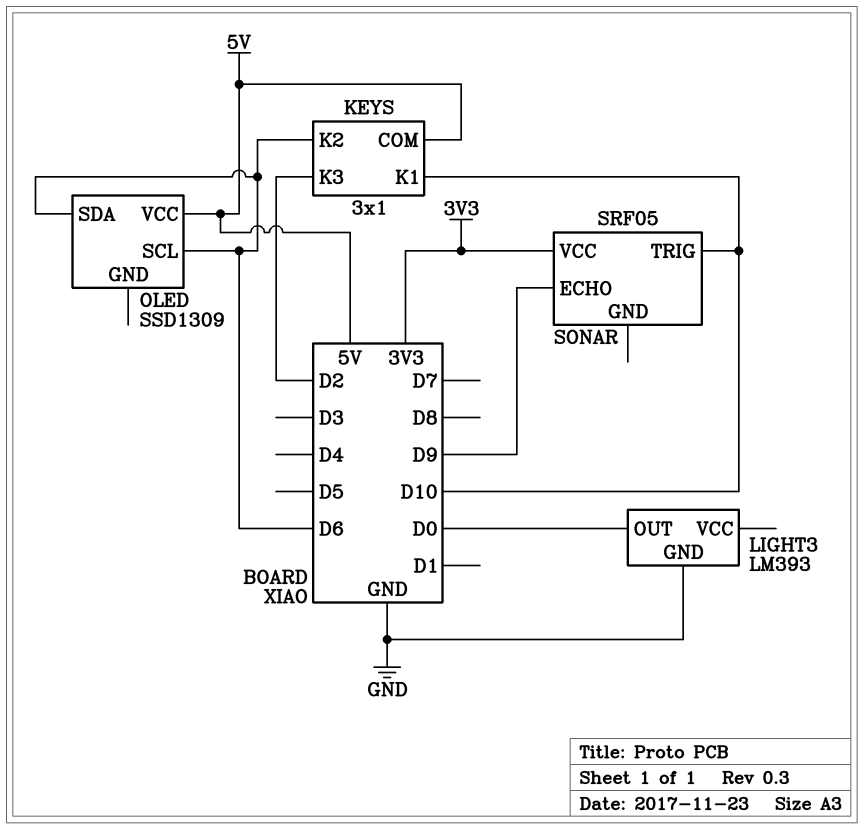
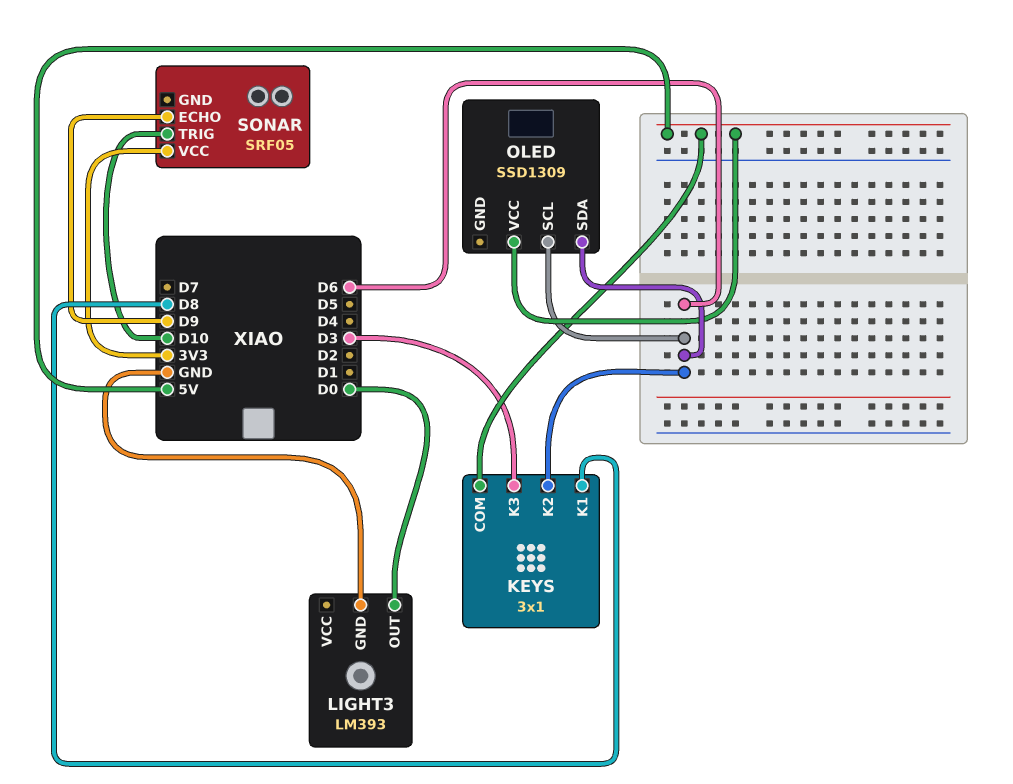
KEYS pin K1: D10 -> D8
KEYS pin K3: D2 -> D3

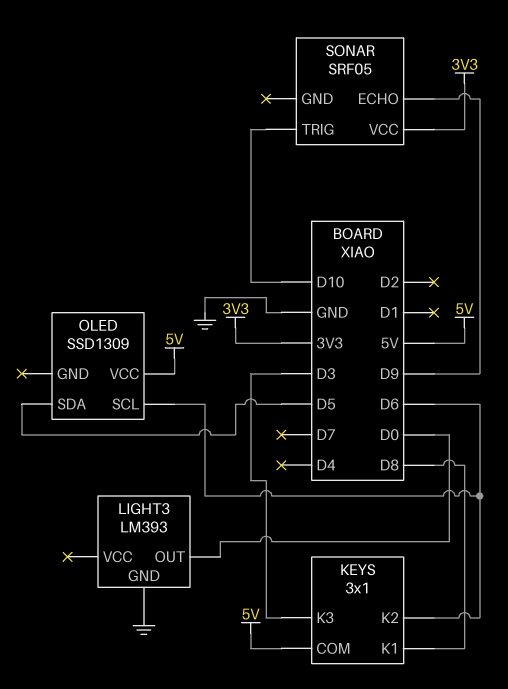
OLED pin SDA: D6 -> D5

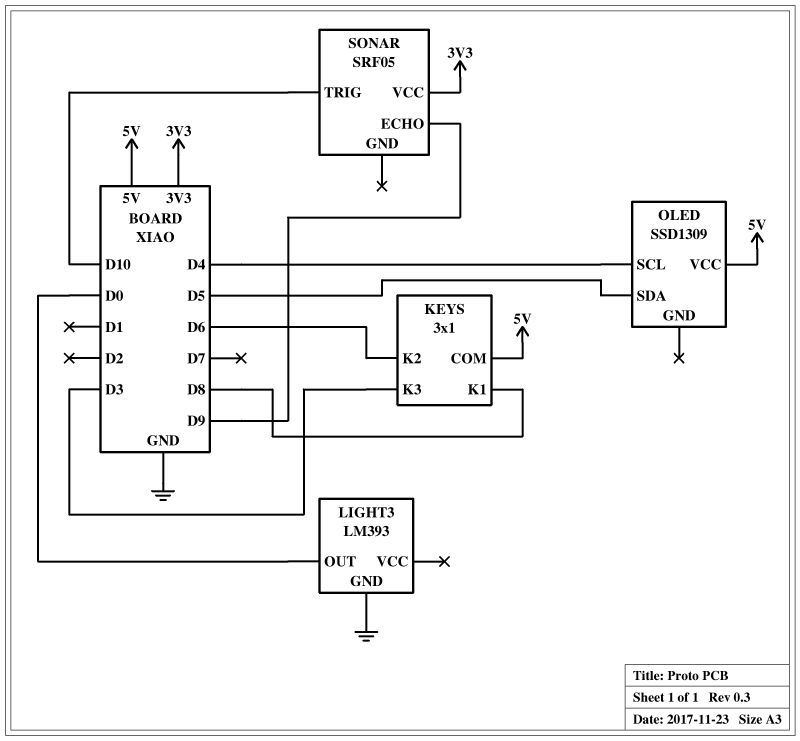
OLED pin SCL: D6 -> D4

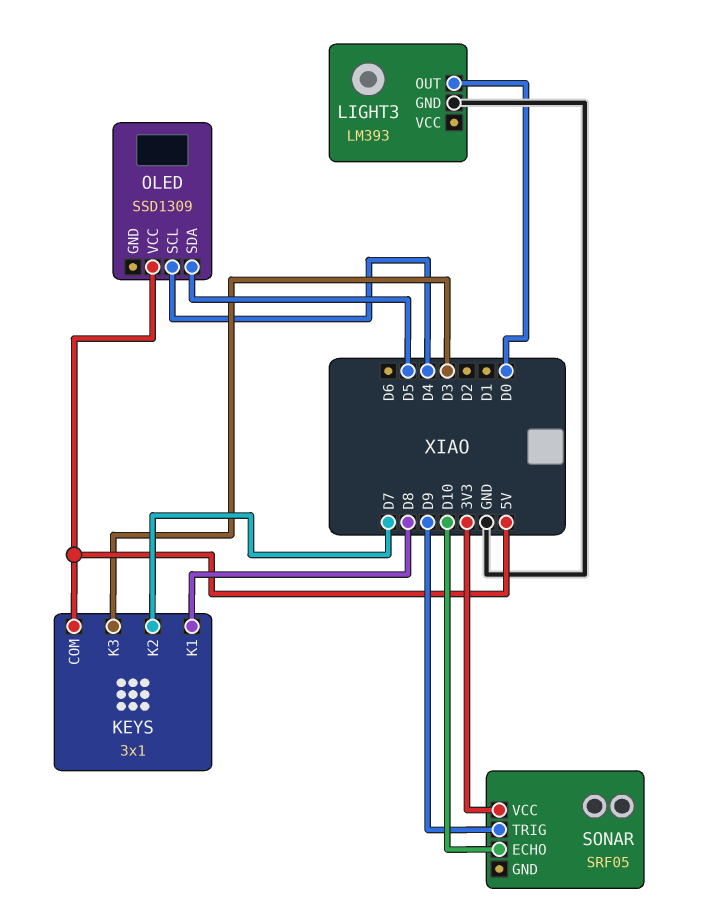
KEYS pin K2: D6 -> D7
SONAR pin ECHO: D9 -> D10
SONAR pin TRIG: D10 -> D9

